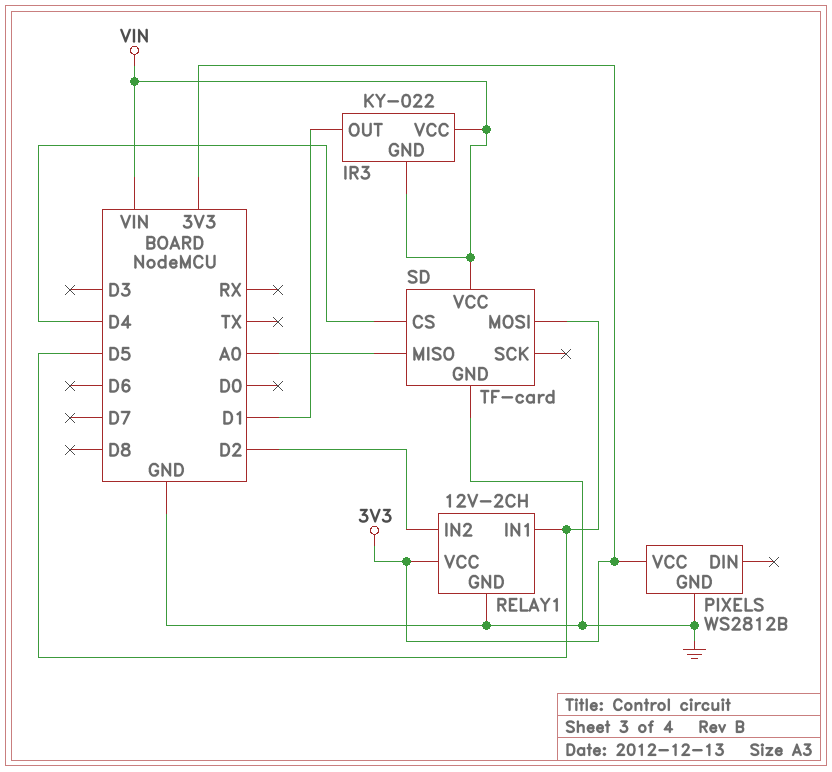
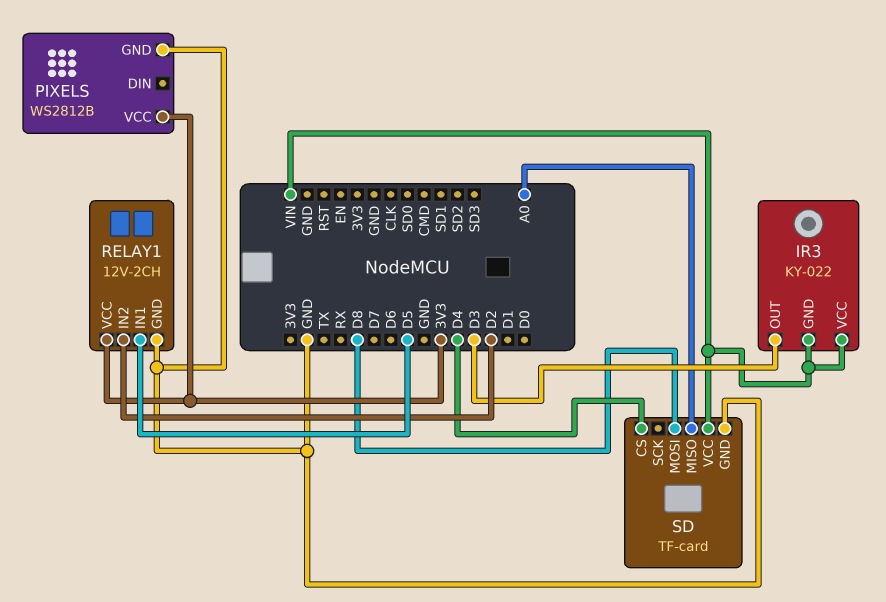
IR3 pin OUT: D1 -> D3
SD pin MOSI: D5 -> D8

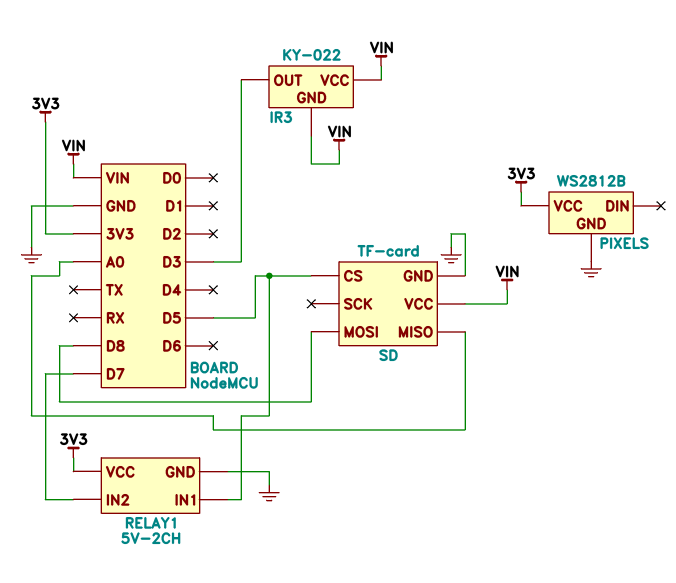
RELAY1: 12V-2CH -> 5V-2CH
RELAY1 pin IN2: D2 -> D7
SD pin CS: D4 -> D5

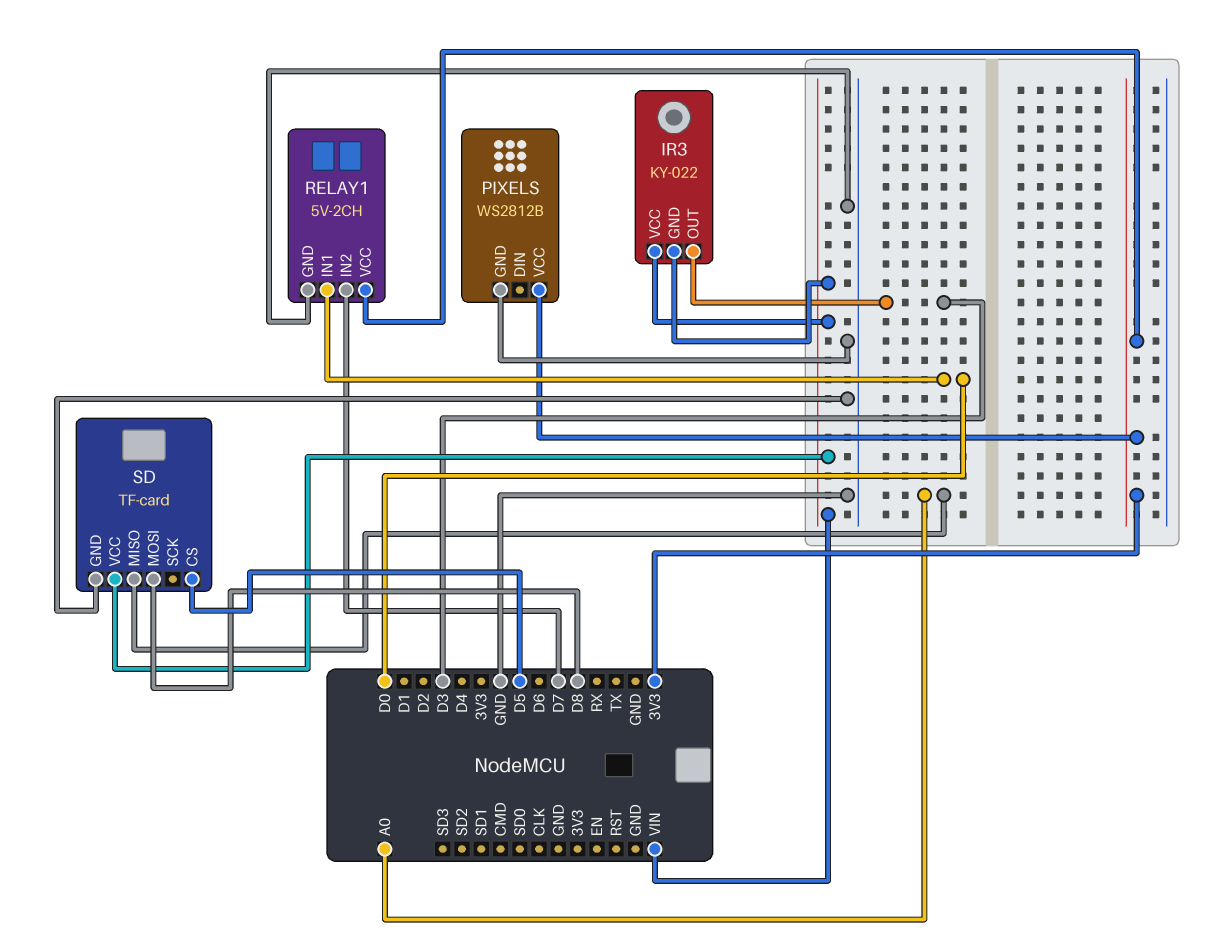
RELAY1 pin IN1: D5 -> D0

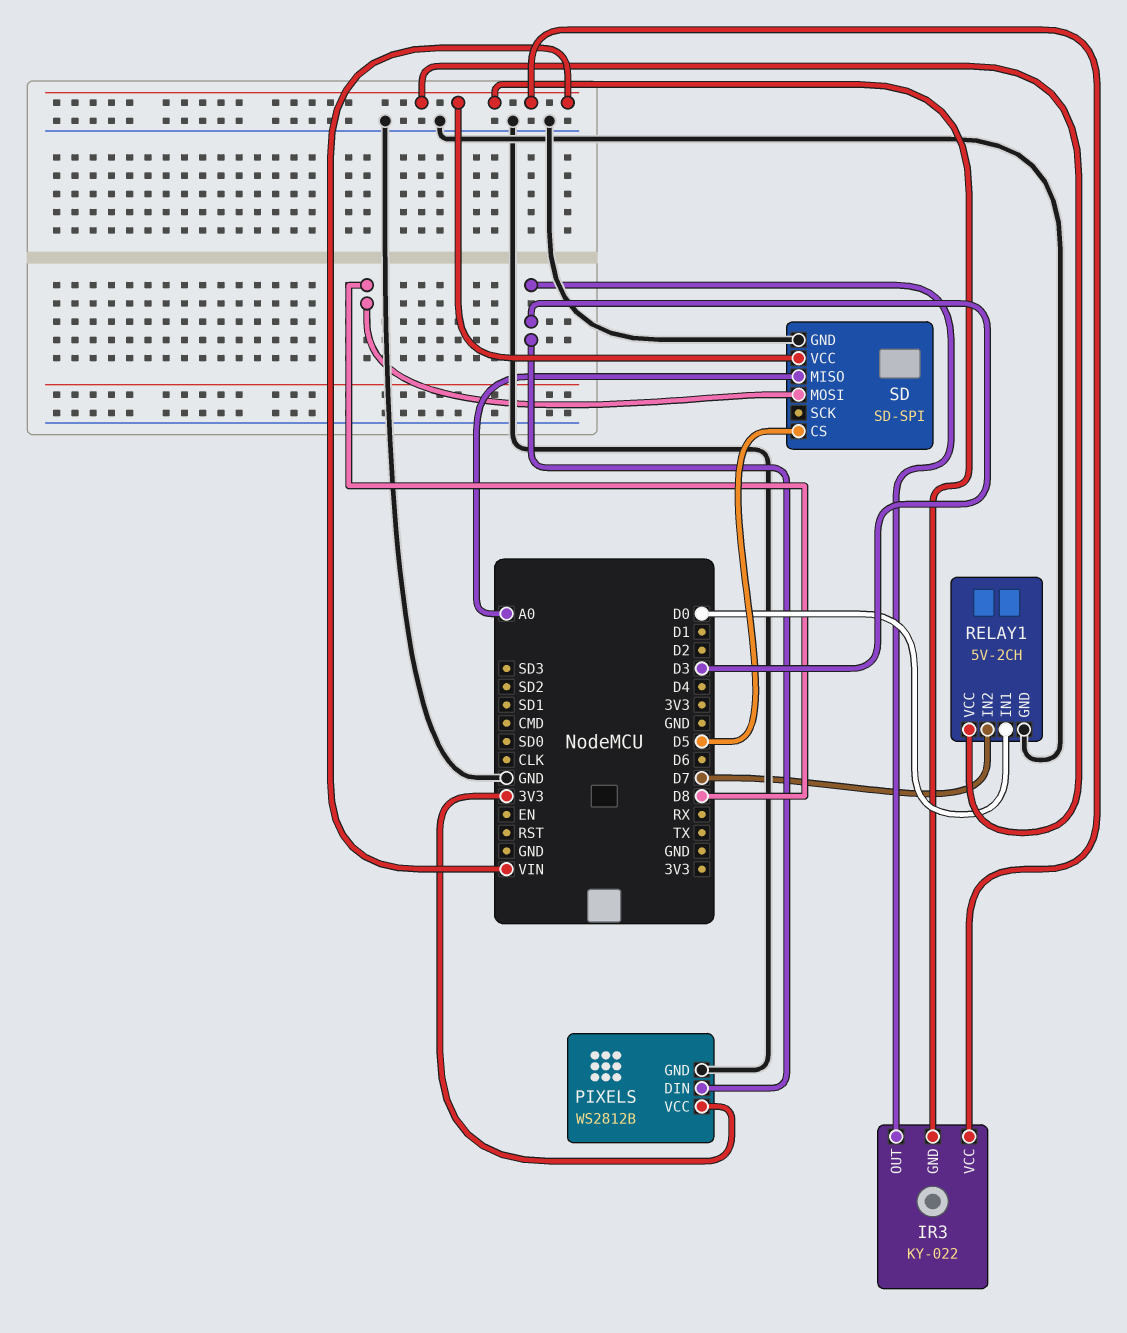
PIXELS pin DIN: none -> D3
RELAY1 pin VCC: 3V3 -> VIN
SD: TF-card -> SD-SPI

